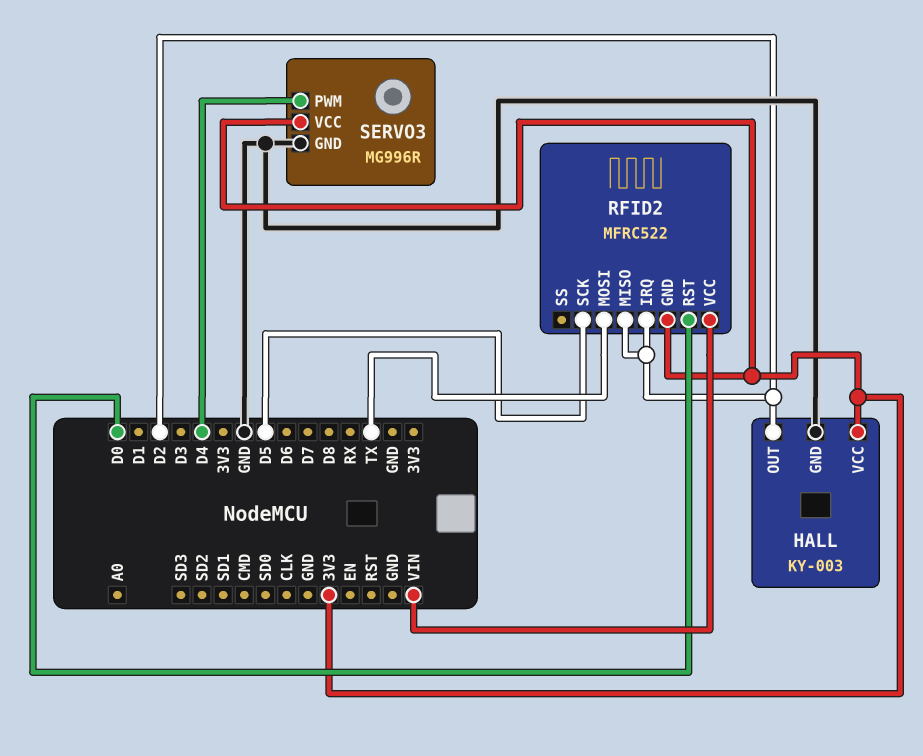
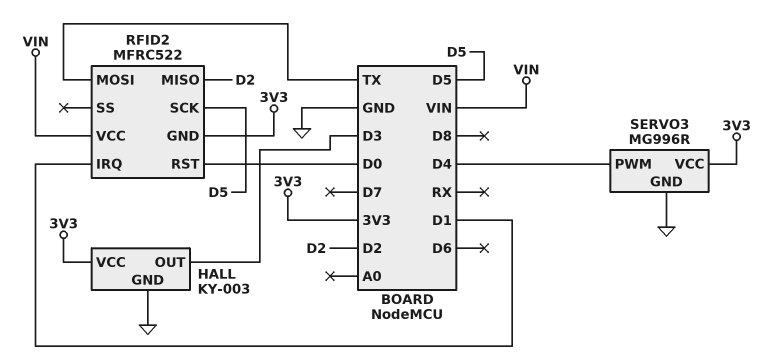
HALL pin OUT: D2 -> D3
RFID2 pin IRQ: D2 -> D1

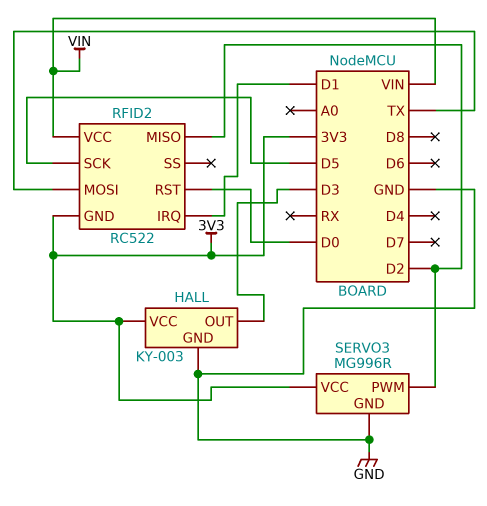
RFID2: MFRC522 -> RC522
SERVO3 pin PWM: D4 -> D2

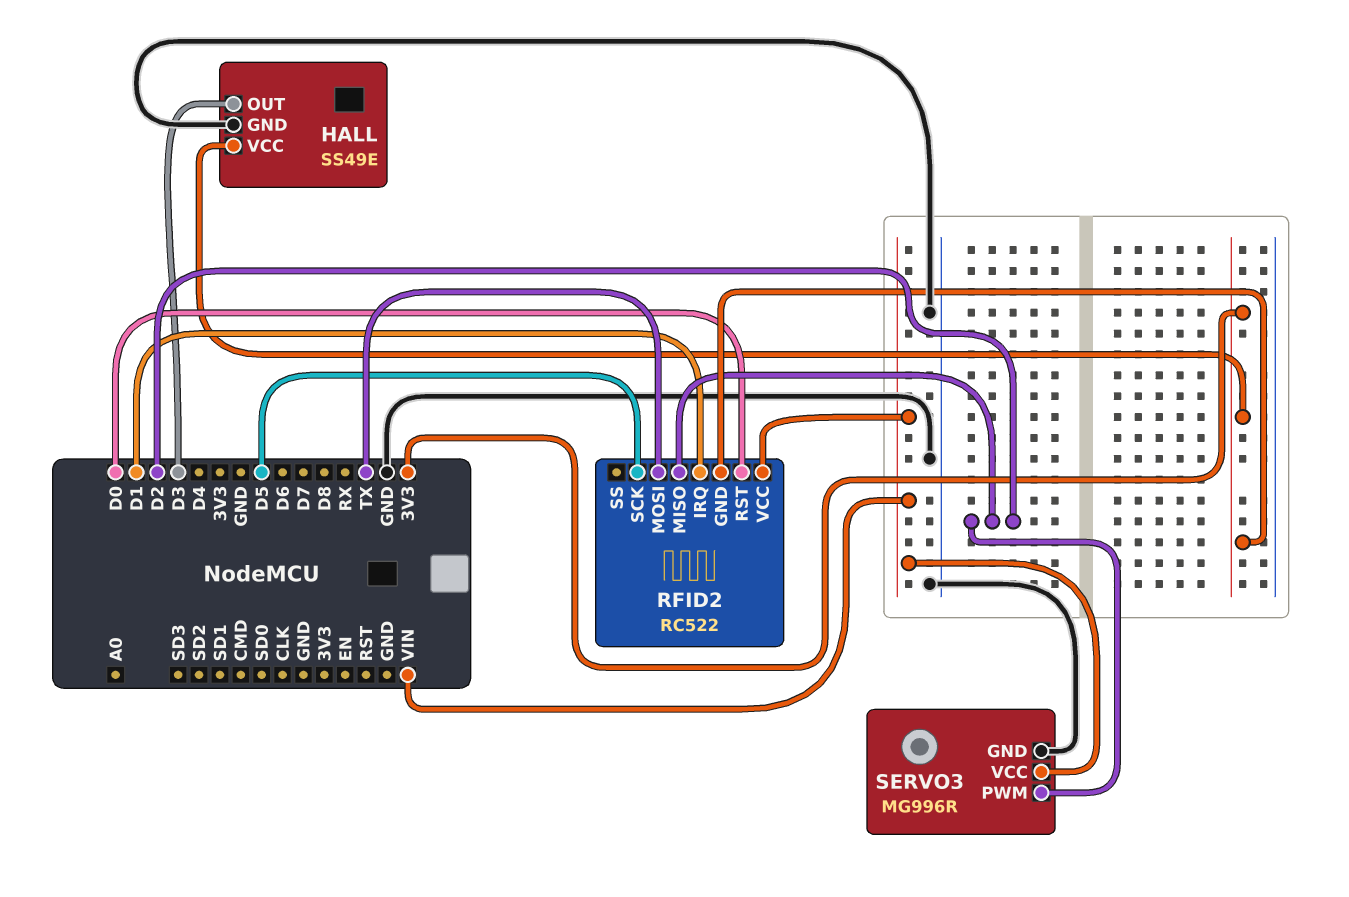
HALL: KY-003 -> SS49E
SERVO3 pin VCC: 3V3 -> VIN

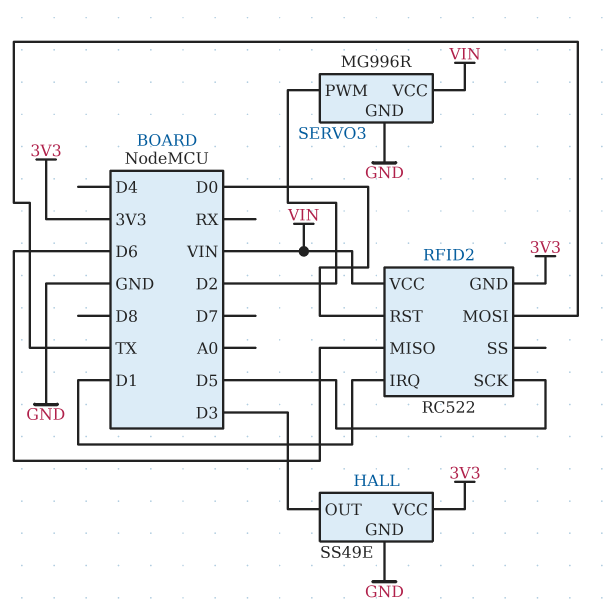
RFID2 pin MISO: D2 -> D6

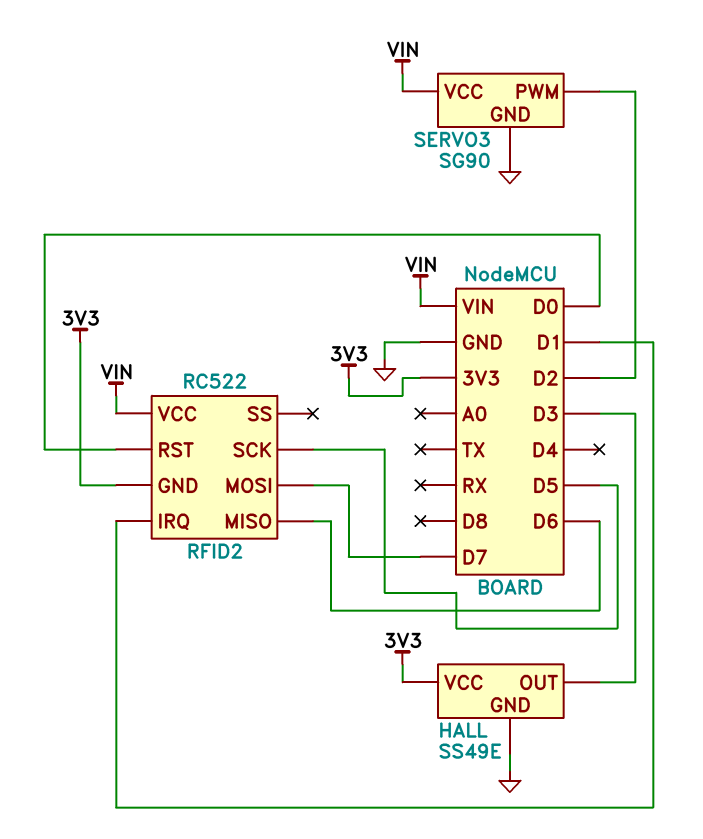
RFID2 pin MOSI: TX -> D7
SERVO3: MG996R -> SG90

